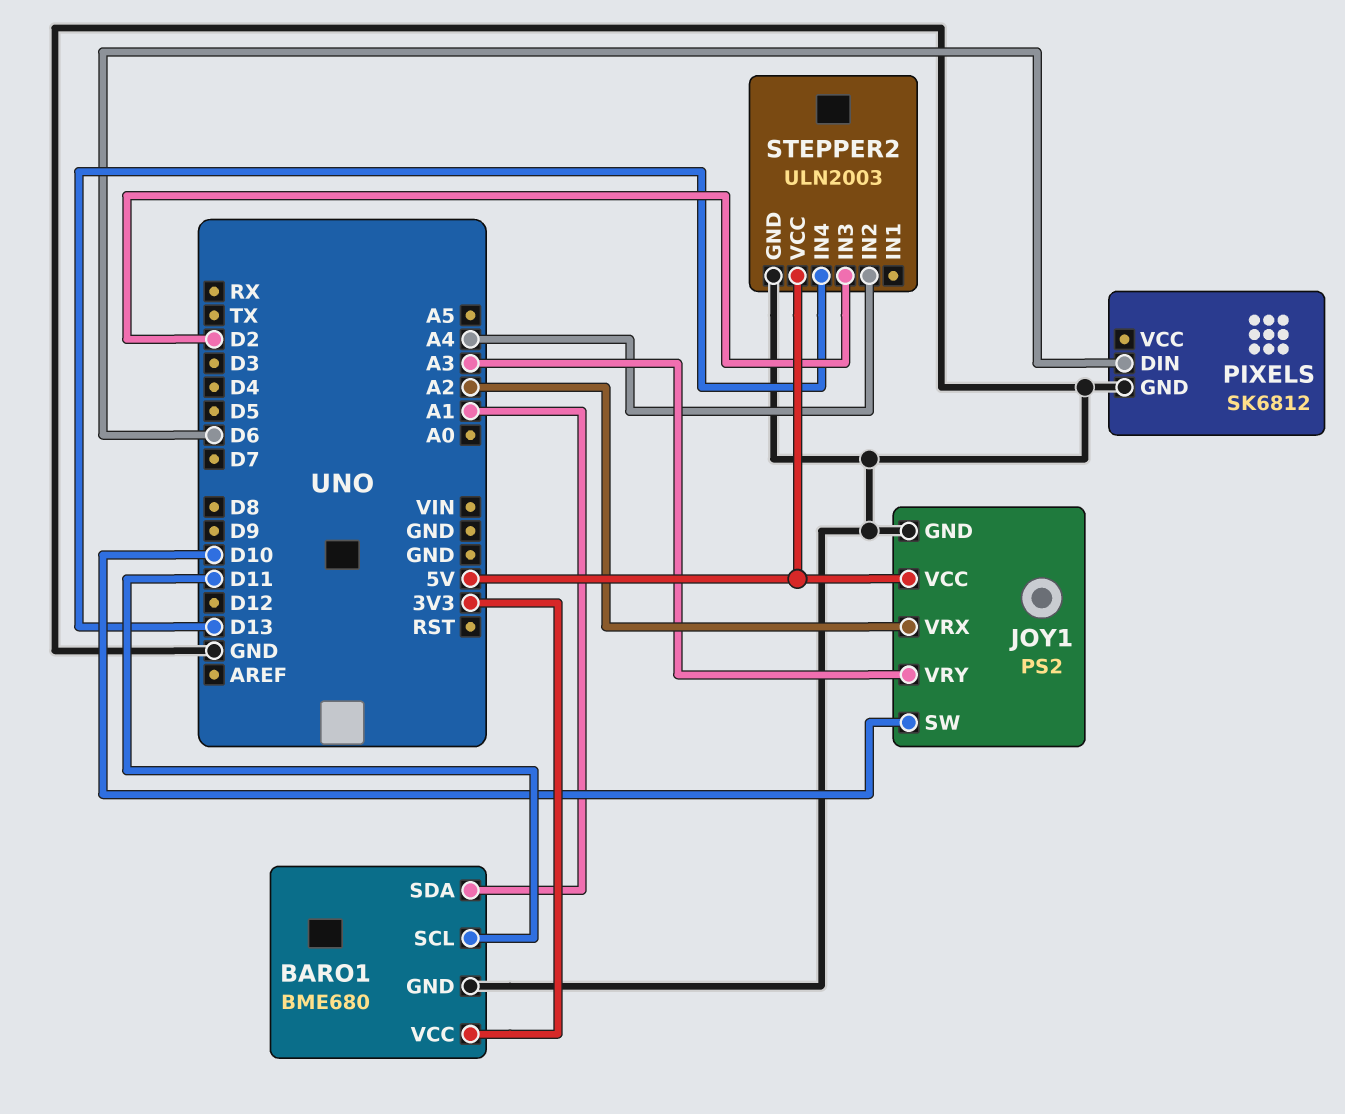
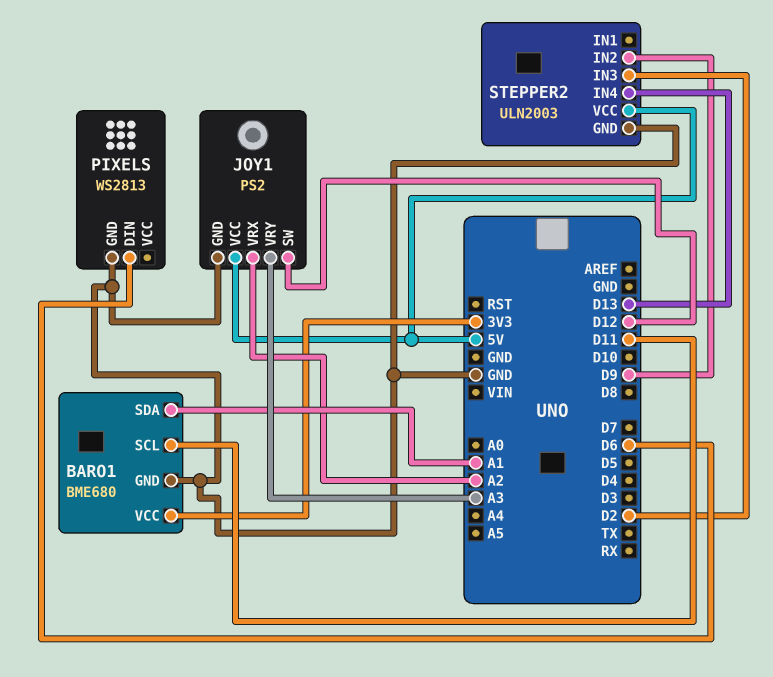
JOY1 pin SW: D10 -> D12
PIXELS: SK6812 -> WS2813
STEPPER2 pin IN2: A4 -> D9

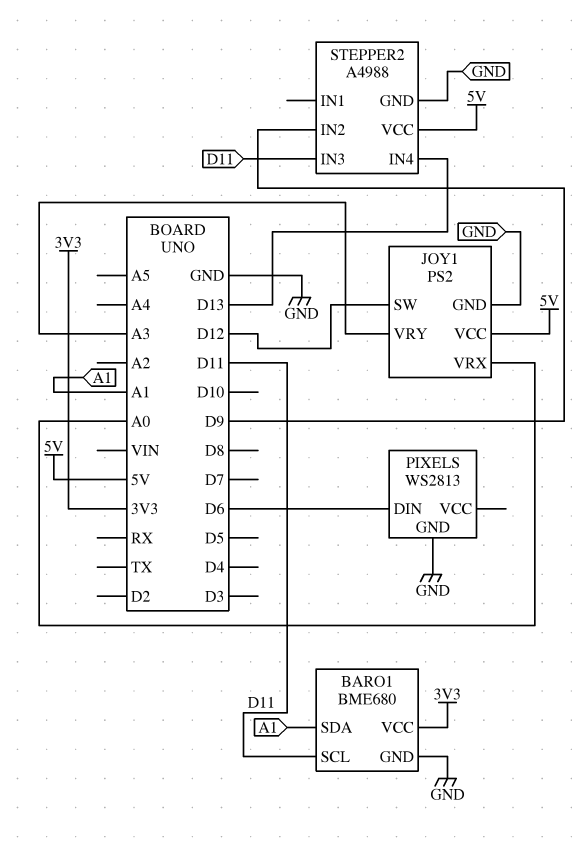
JOY1 pin VRX: A2 -> A0
STEPPER2: ULN2003 -> A4988
STEPPER2 pin IN3: D2 -> D11

